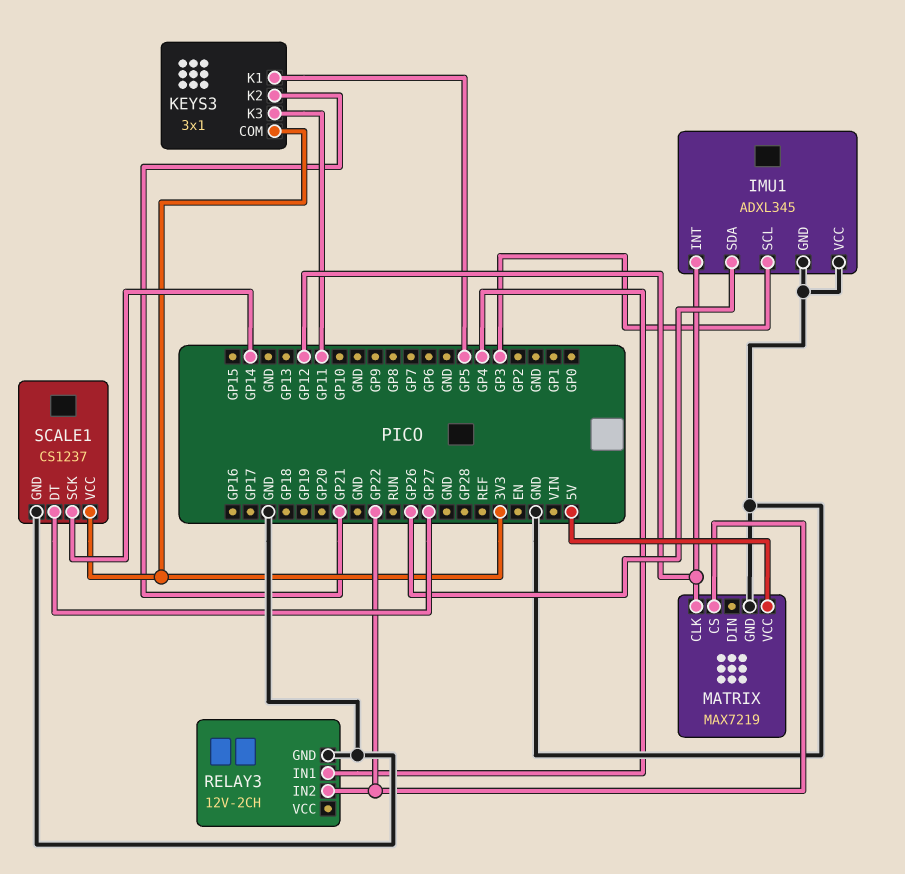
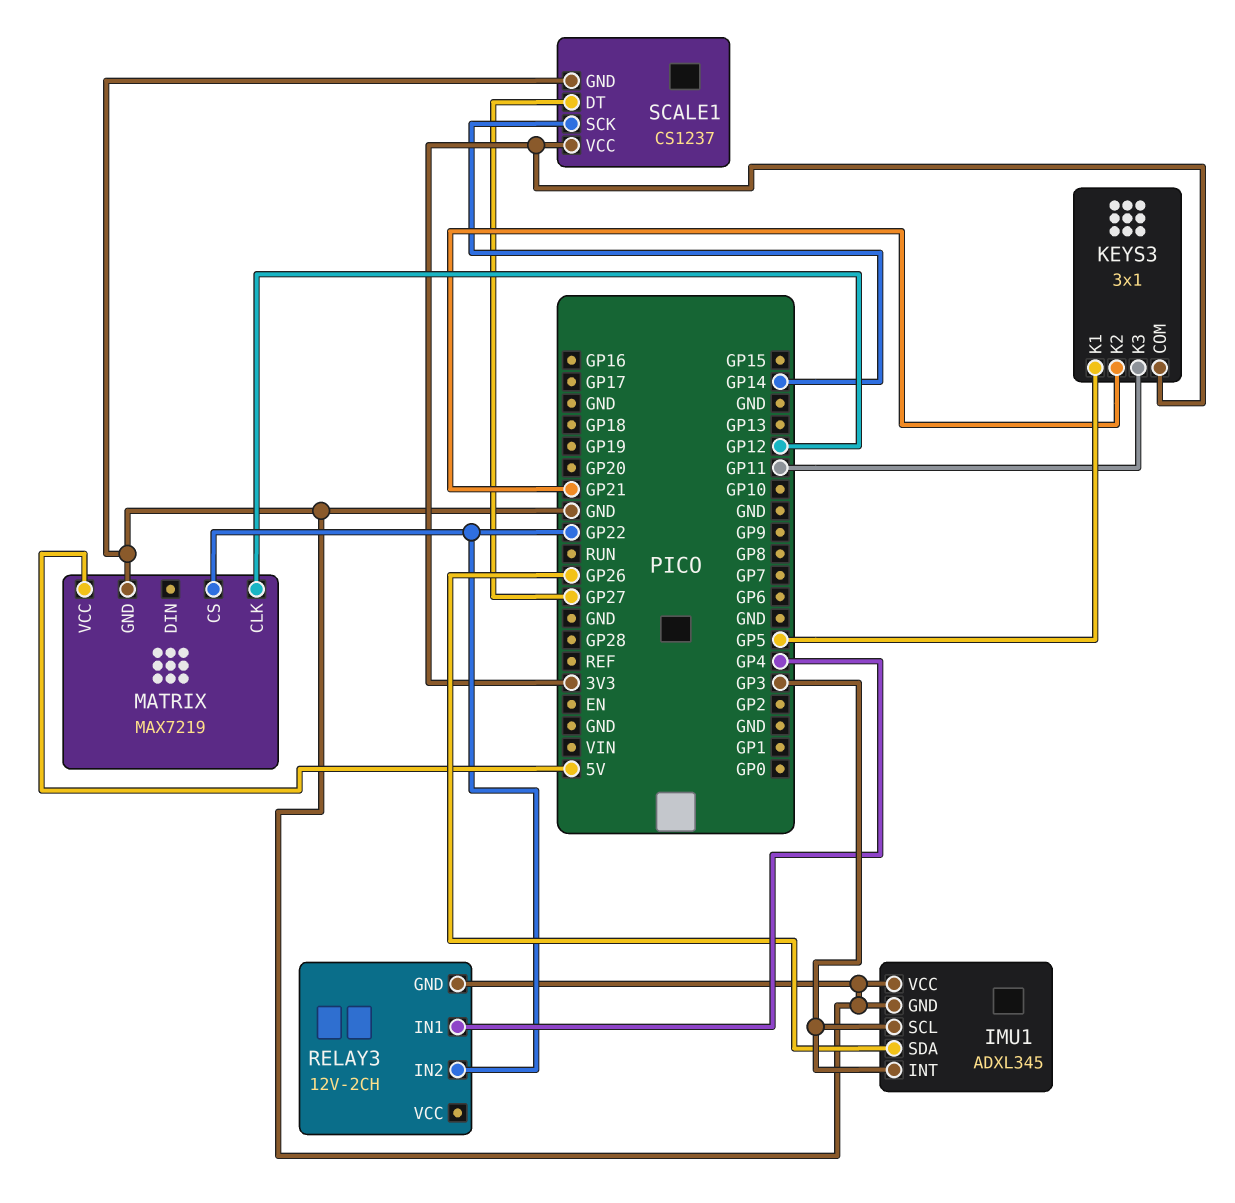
IMU1 pin INT: GP12 -> GP3

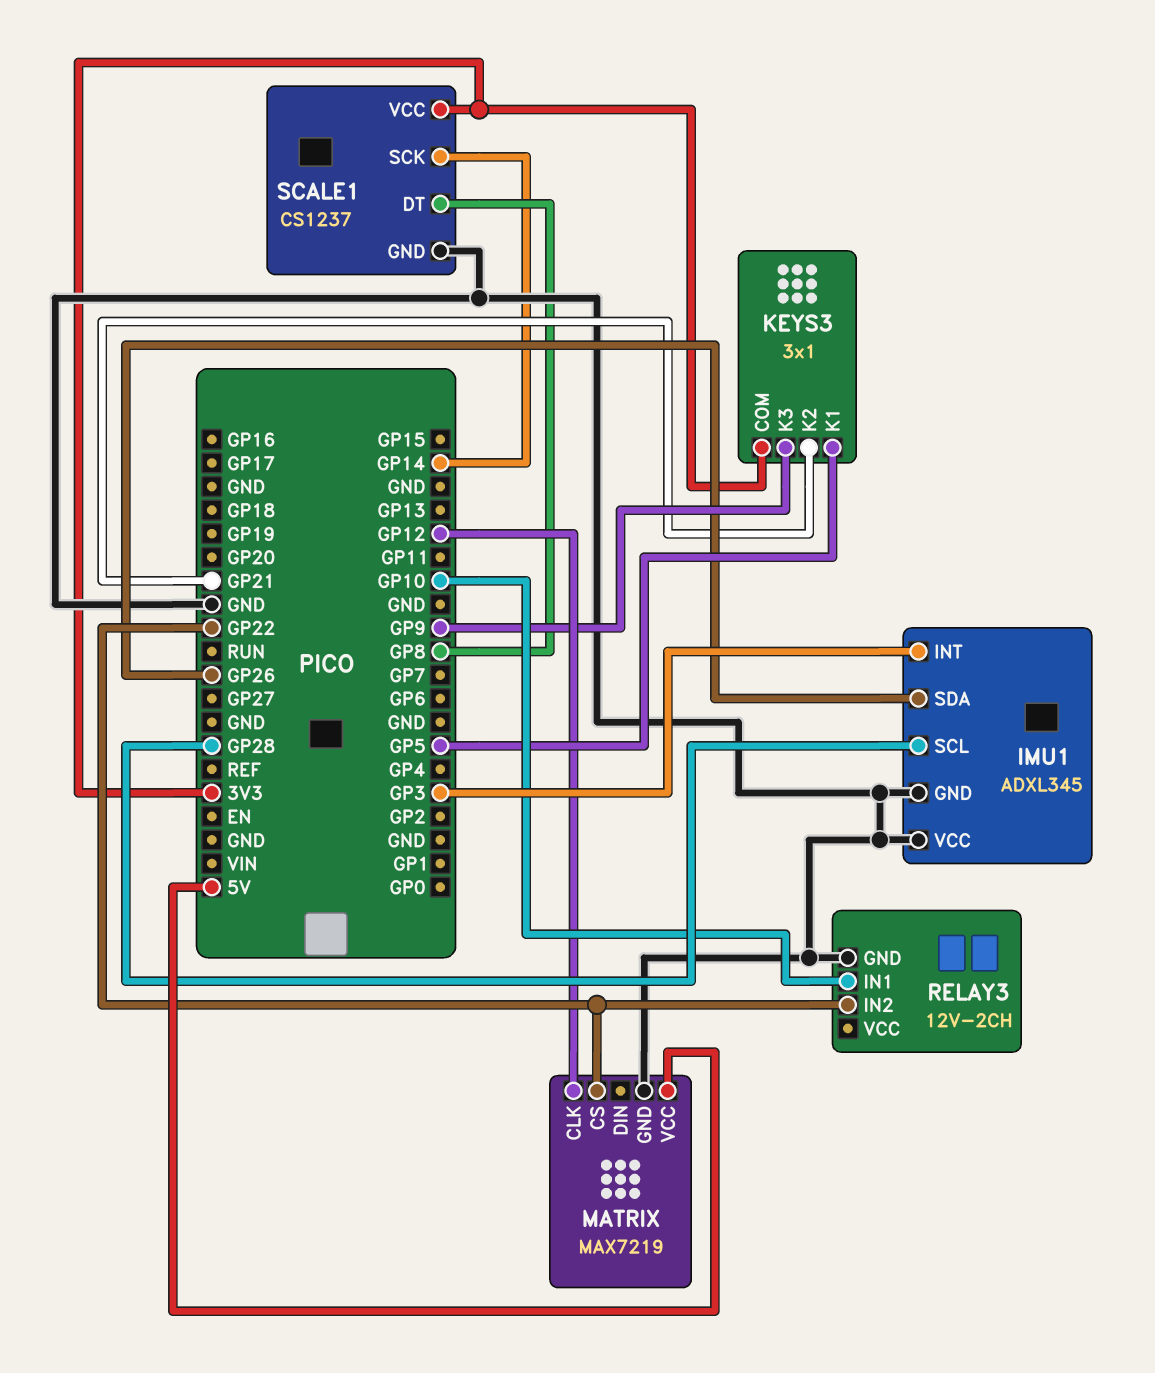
IMU1 pin SCL: GP3 -> GP28
KEYS3 pin K3: GP11 -> GP9
RELAY3 pin IN1: GP4 -> GP10
SCALE1 pin DT: GP27 -> GP8

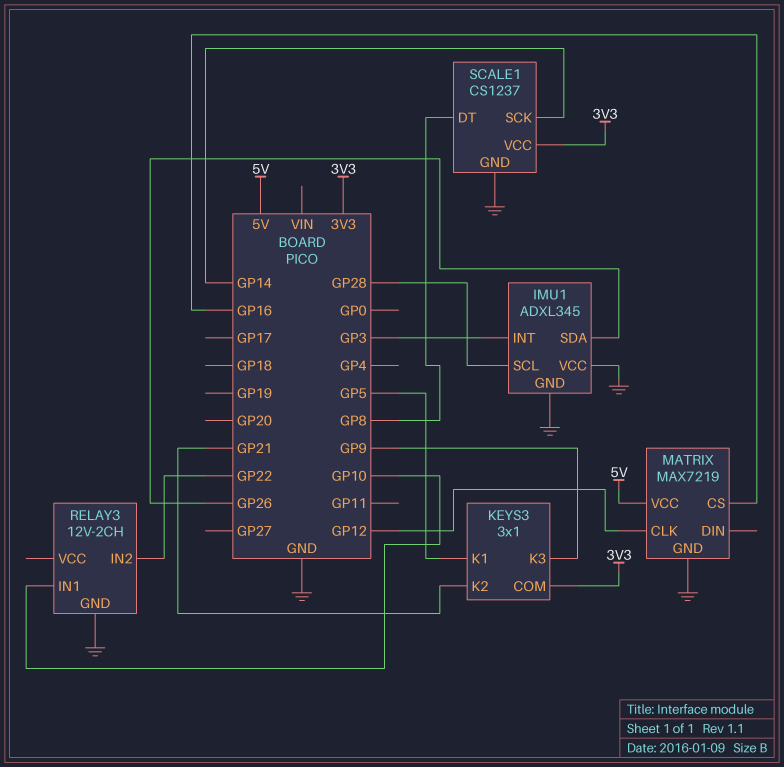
MATRIX pin CS: GP22 -> GP16

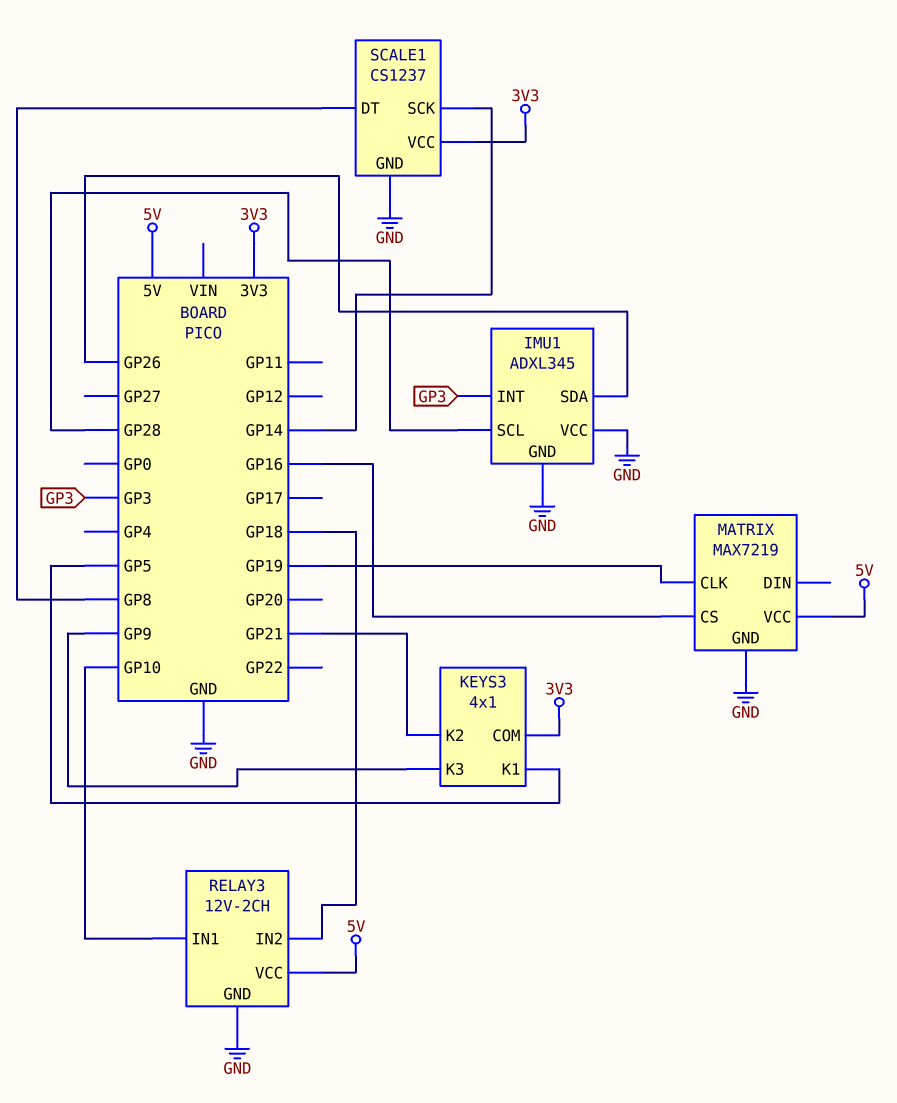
KEYS3: 3x1 -> 4x1
MATRIX pin CLK: GP12 -> GP19
RELAY3 pin IN2: GP22 -> GP18
RELAY3 pin VCC: none -> 5V

